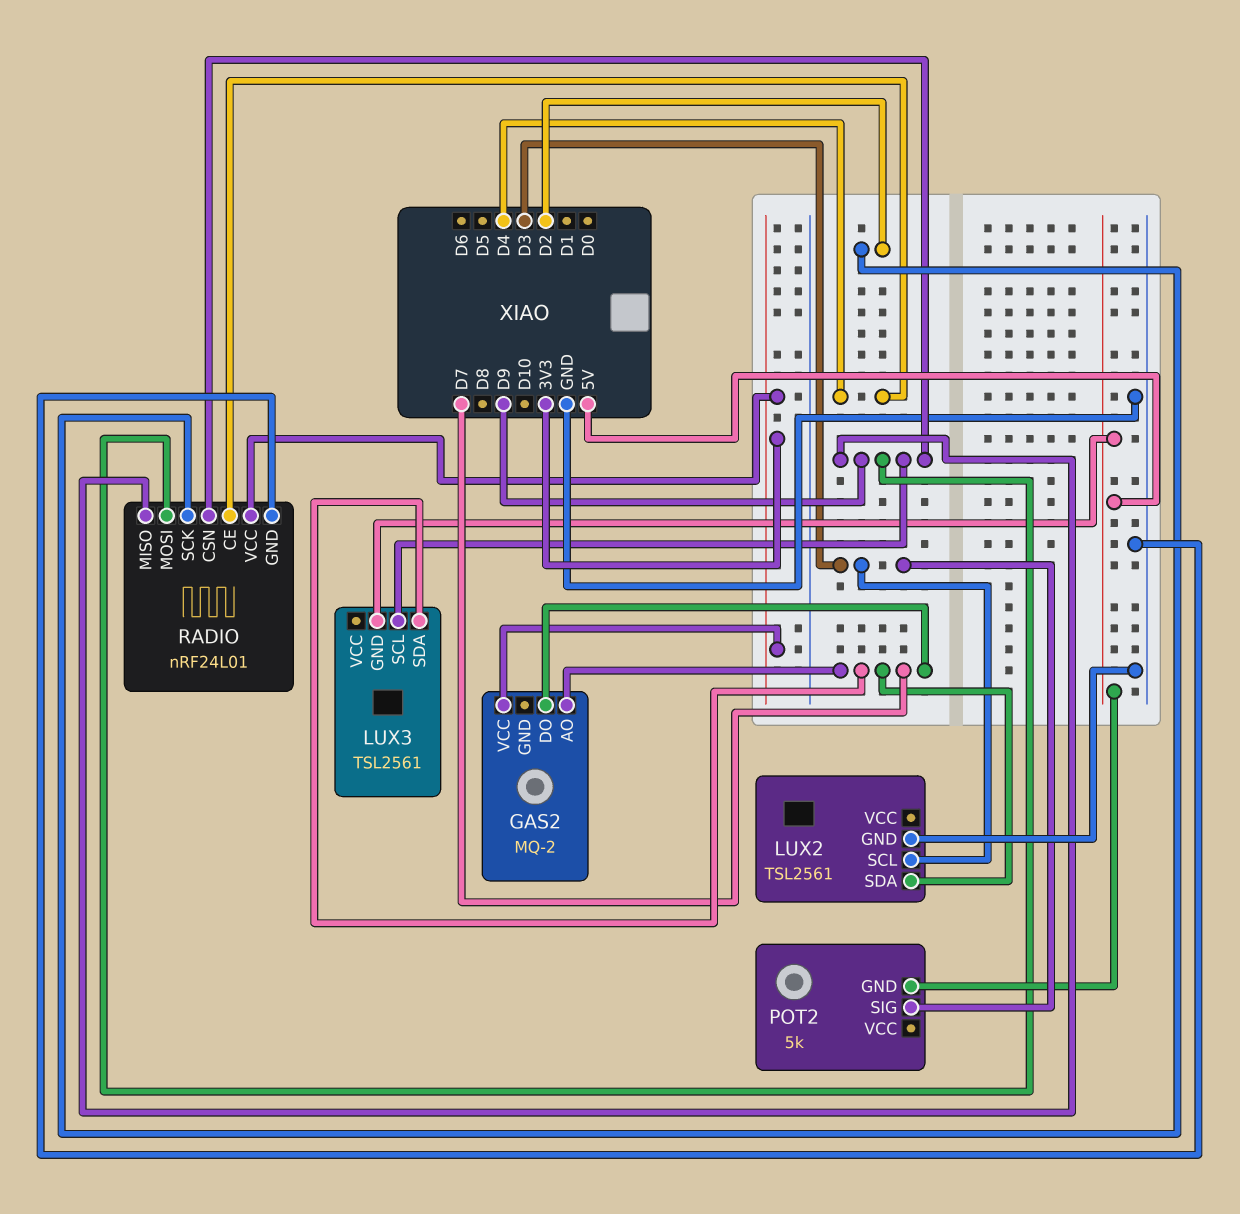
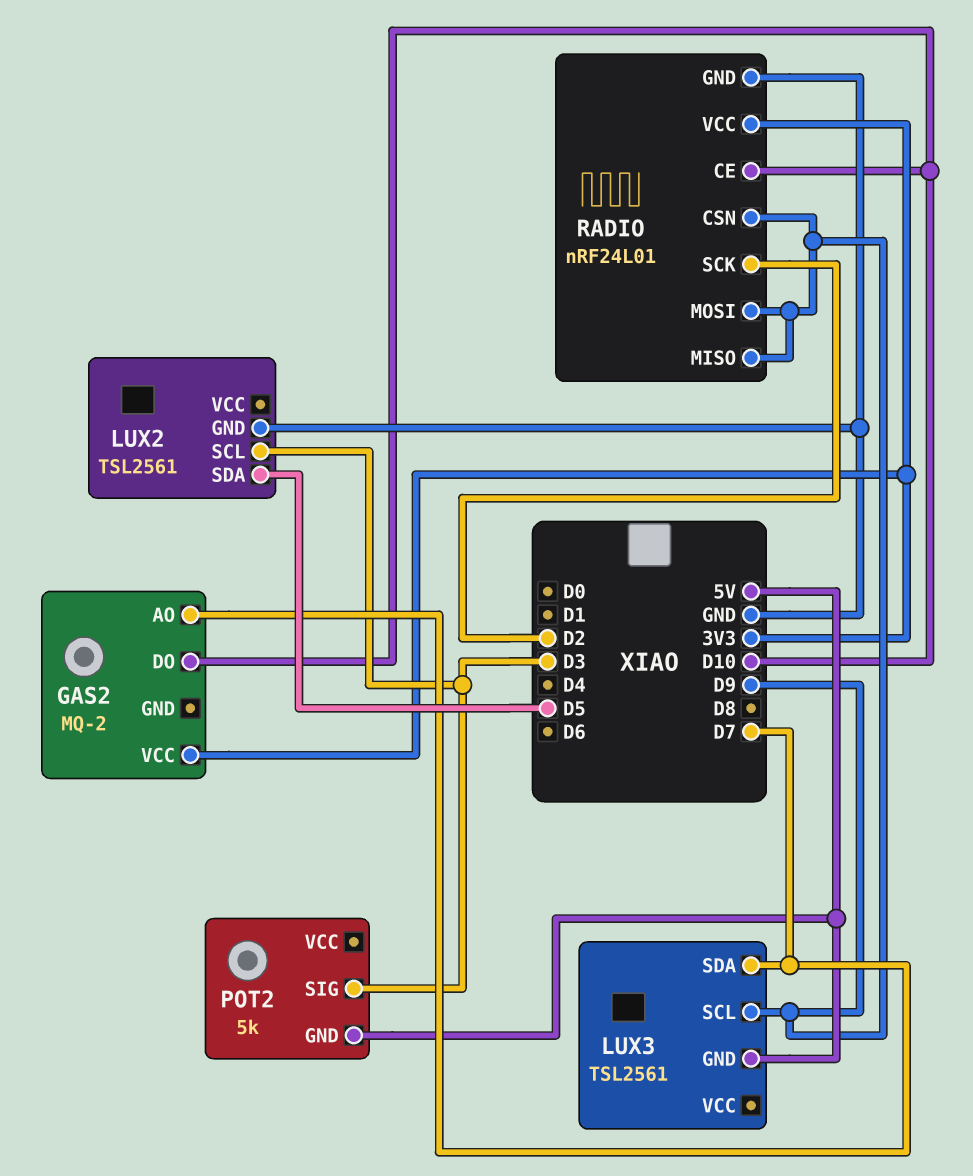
GAS2 pin DO: D7 -> D10
LUX2 pin SDA: D7 -> D5
RADIO pin CE: D4 -> D10

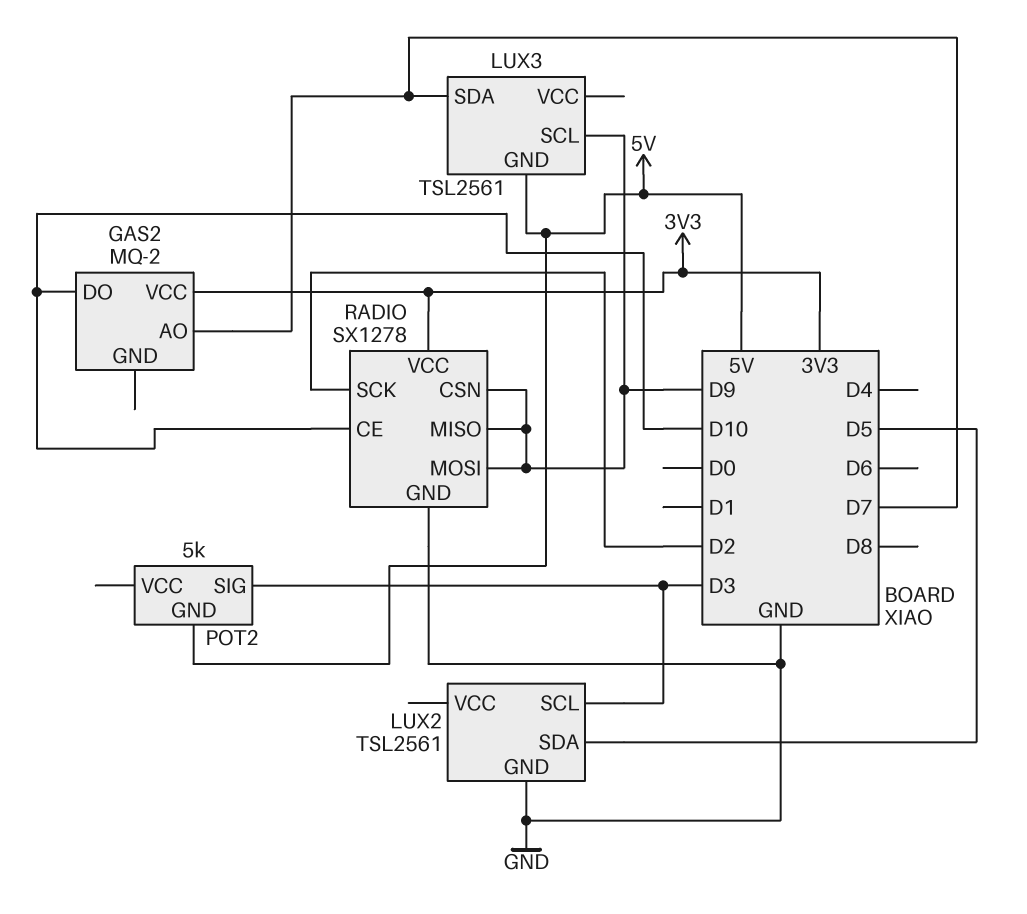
RADIO: nRF24L01 -> SX1278

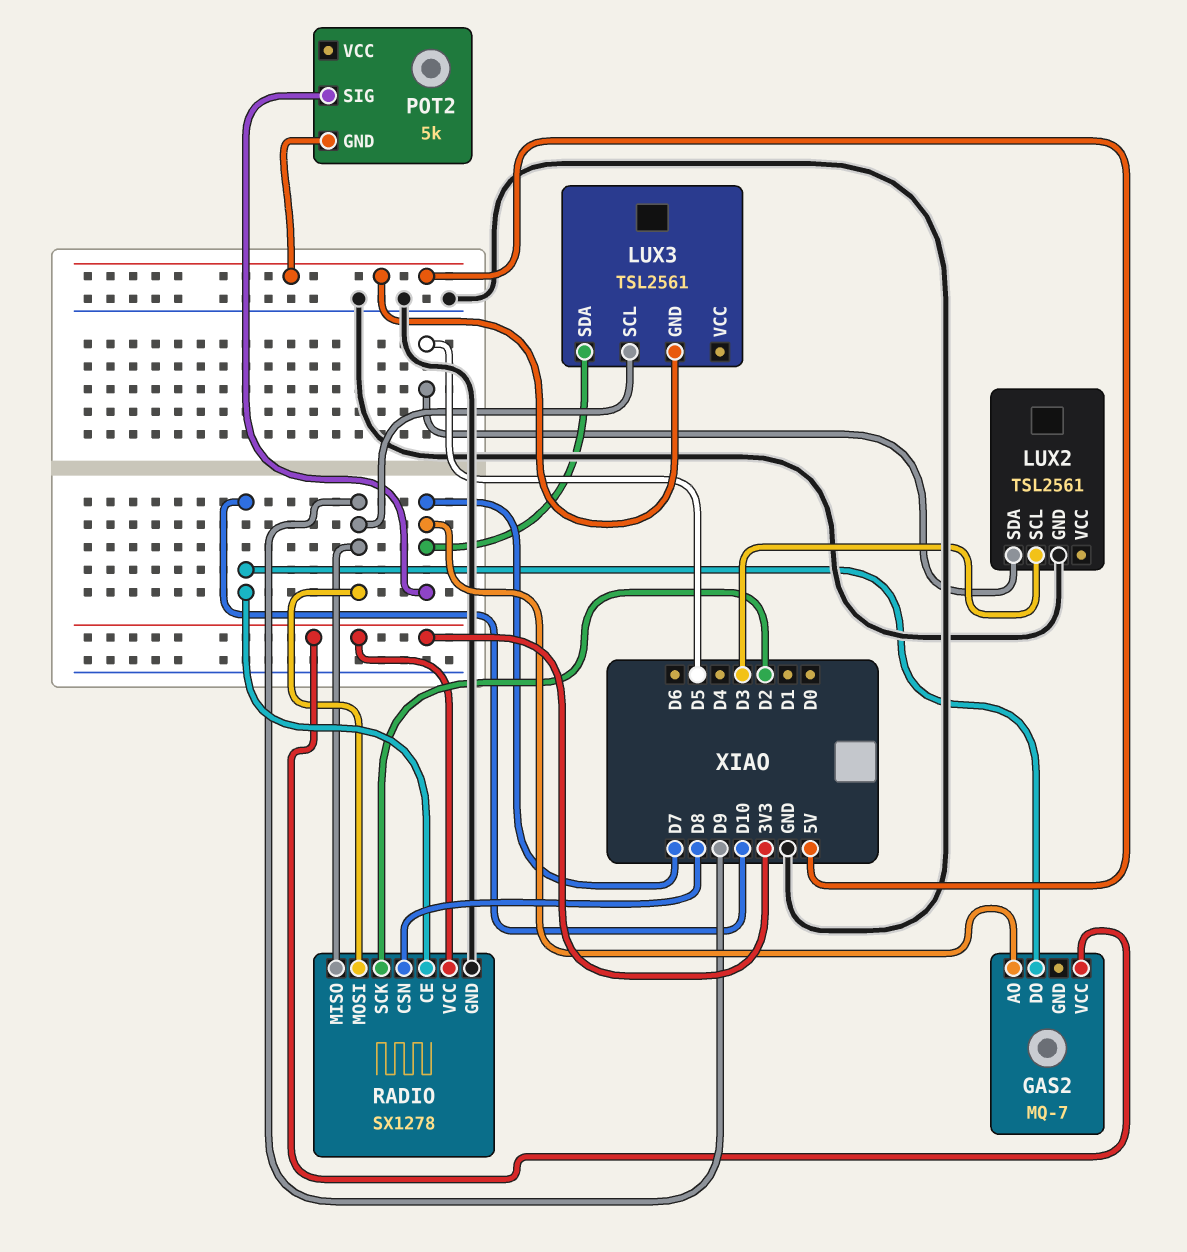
GAS2: MQ-2 -> MQ-7
POT2 pin SIG: D3 -> D7
RADIO pin CSN: D9 -> D8

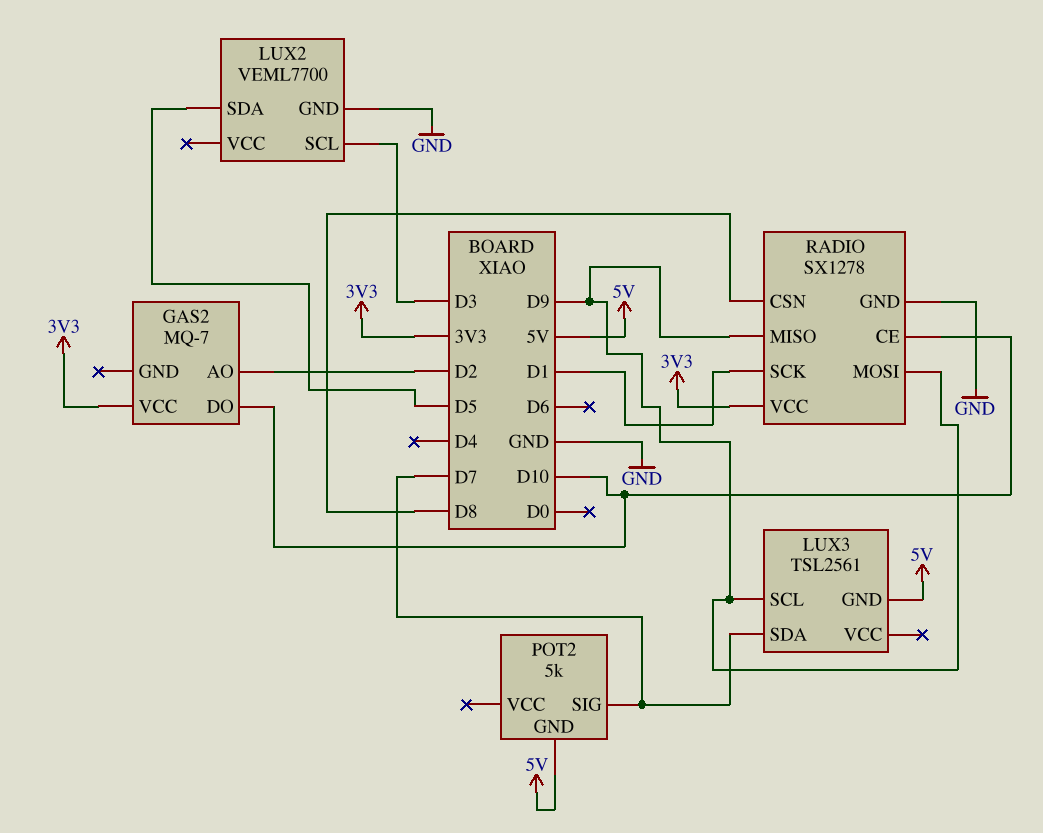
GAS2 pin AO: D7 -> D2
LUX2: TSL2561 -> VEML7700
RADIO pin SCK: D2 -> D1

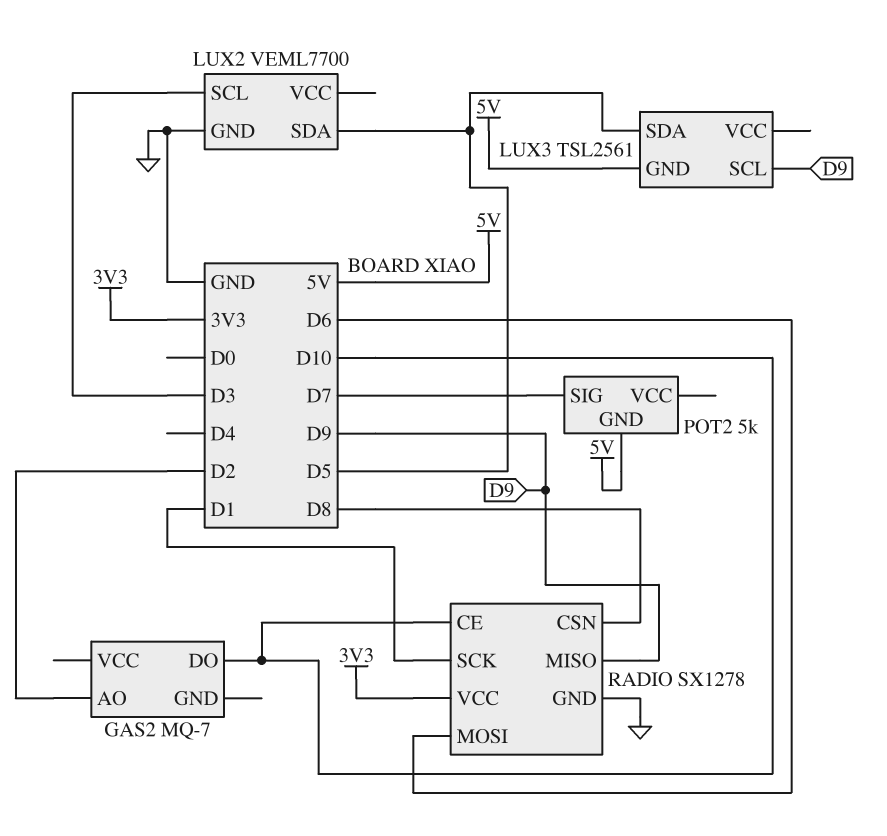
GAS2 pin VCC: 3V3 -> none
LUX3 pin SDA: D7 -> D5
RADIO pin MOSI: D9 -> D6

